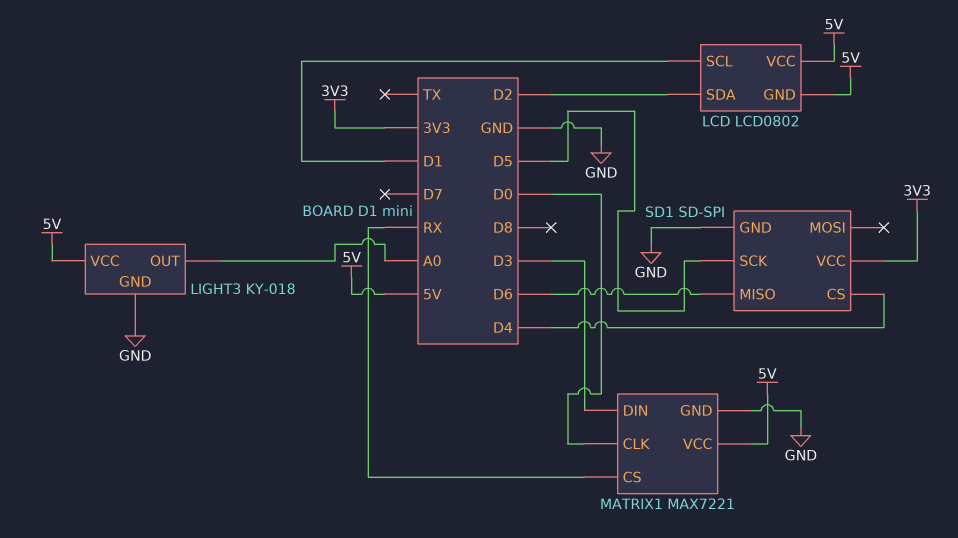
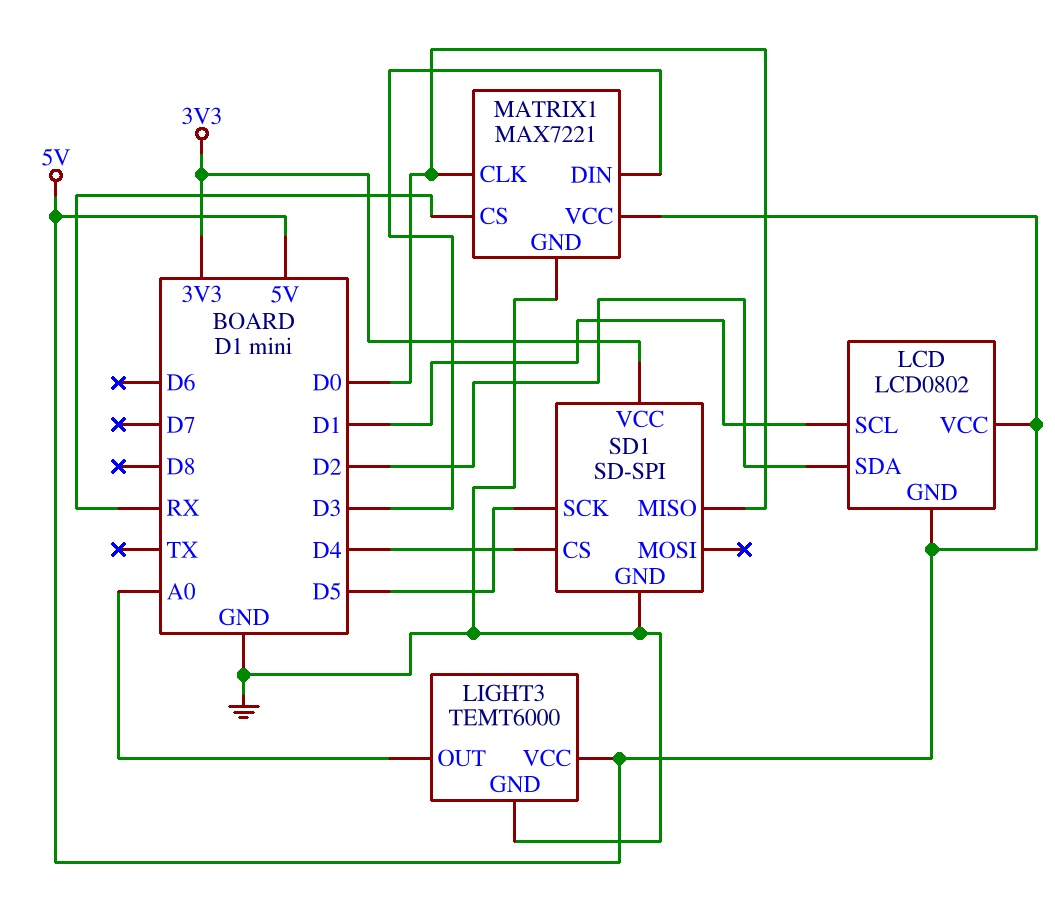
LIGHT3: KY-018 -> TEMT6000
SD1 pin MISO: D6 -> D0

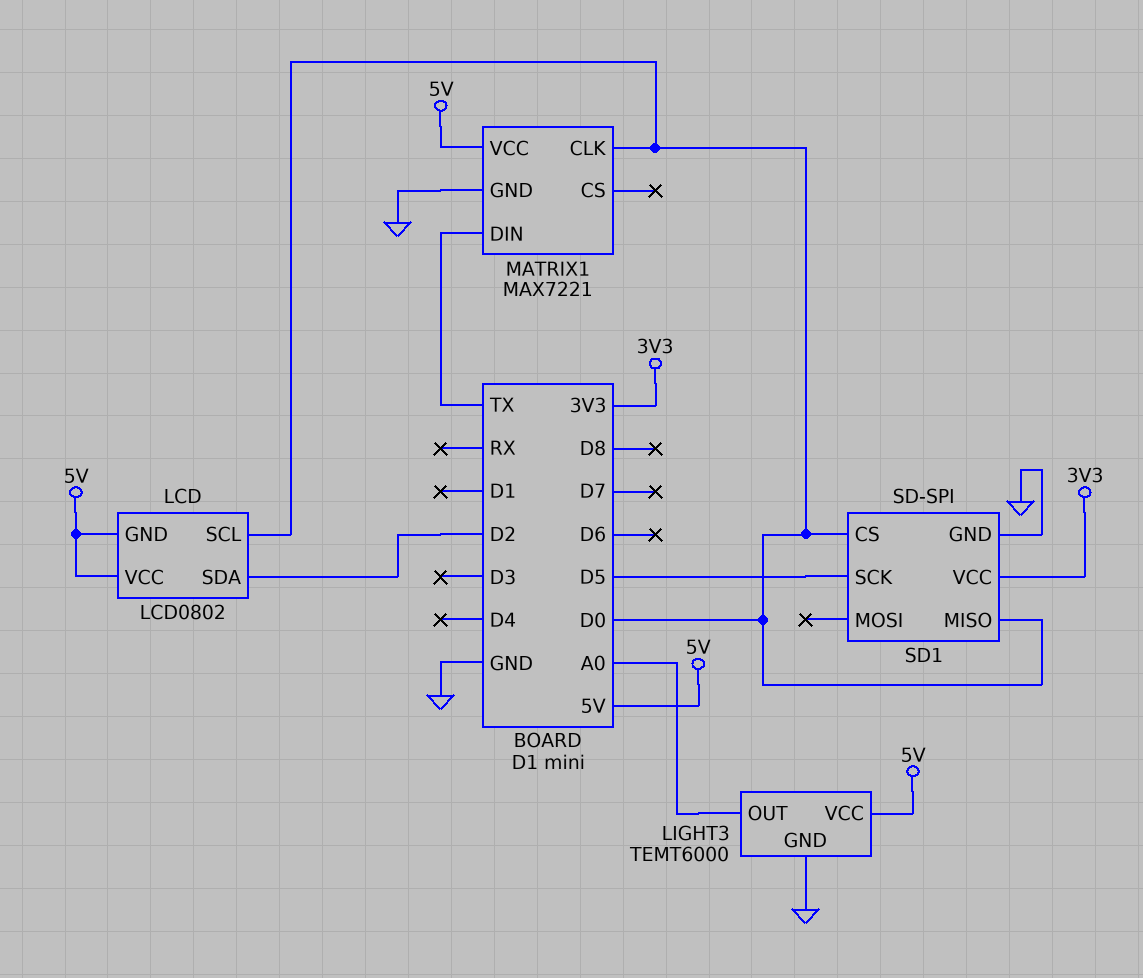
LCD pin SCL: D1 -> D0
MATRIX1 pin CS: RX -> none
MATRIX1 pin DIN: D3 -> TX
SD1 pin CS: D4 -> D0

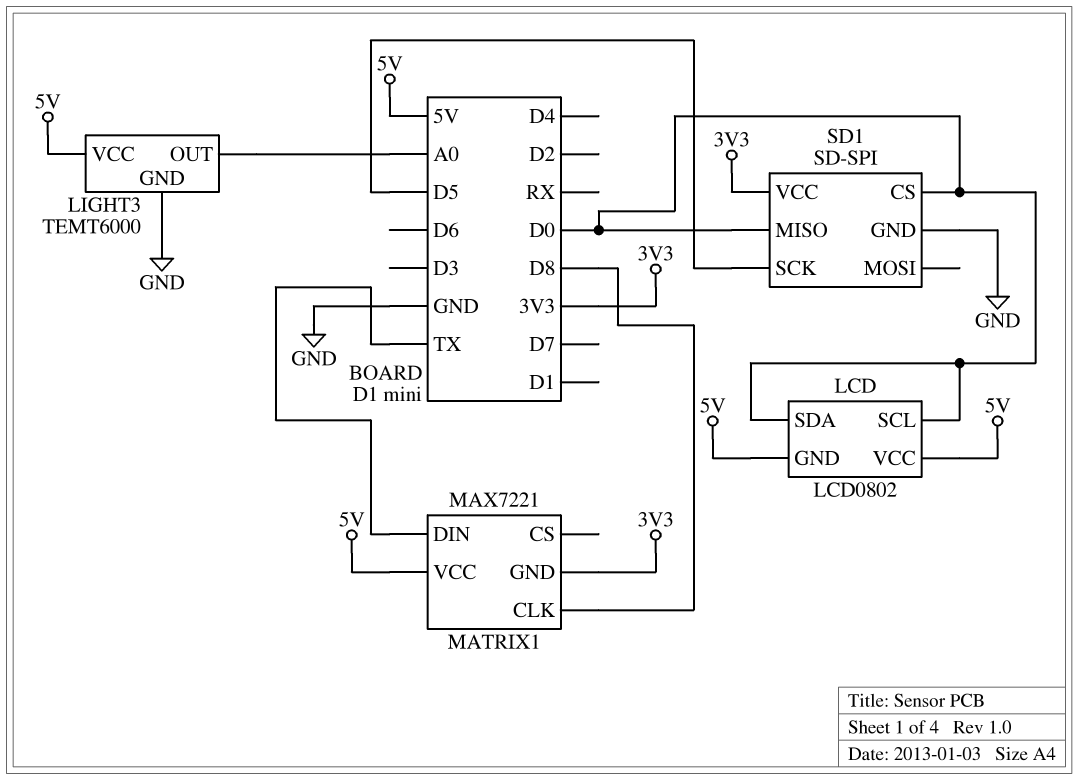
LCD pin SDA: D2 -> D0
MATRIX1 pin CLK: D0 -> D8
MATRIX1 pin GND: GND -> 3V3

